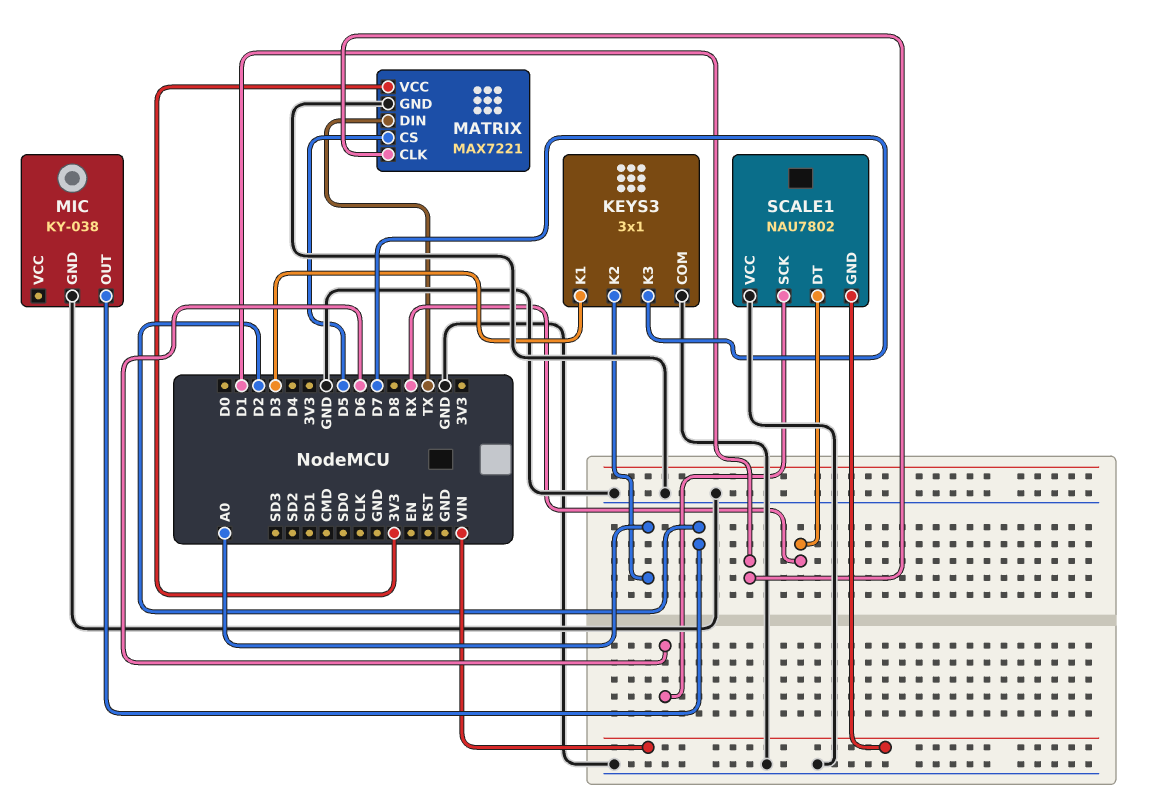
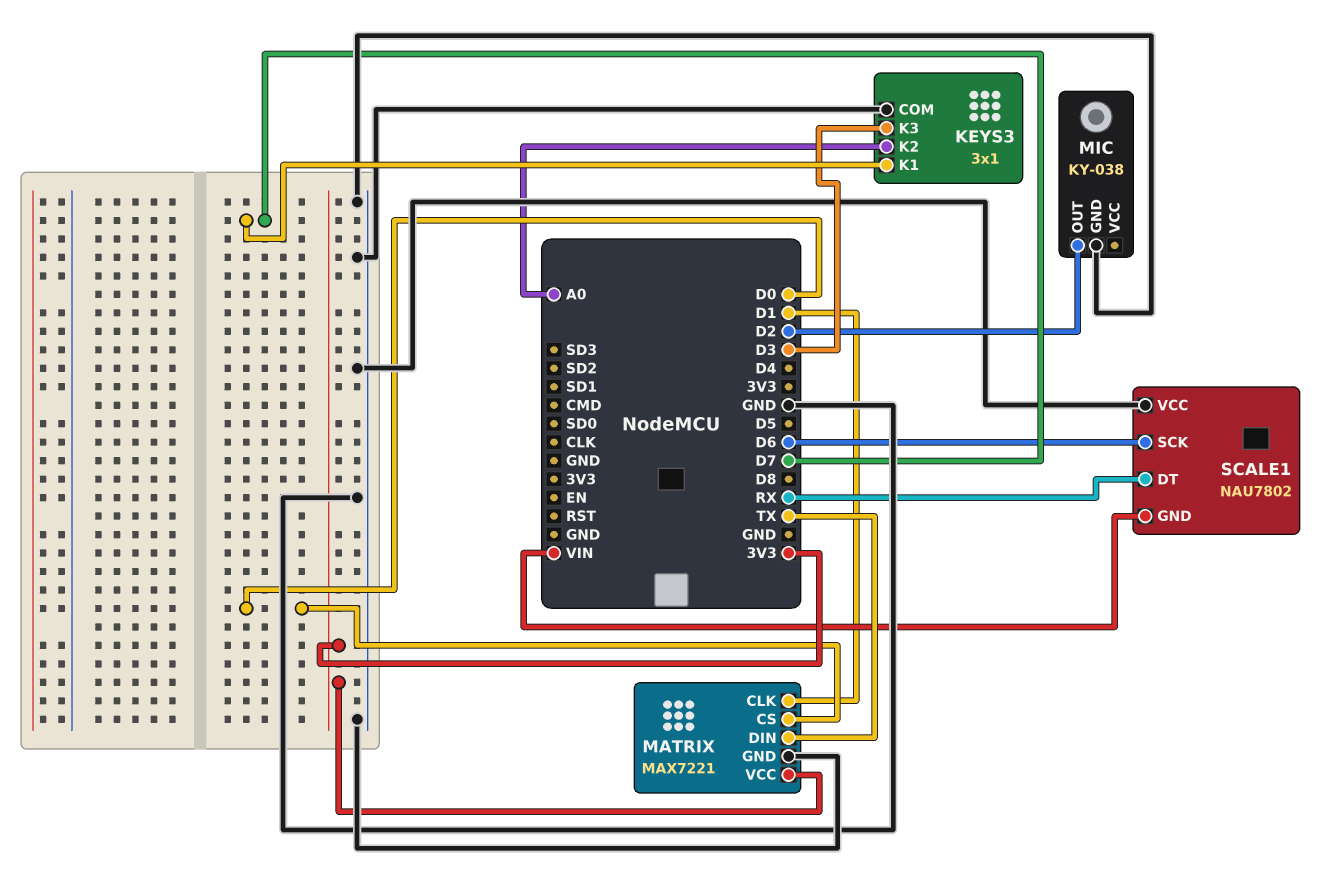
KEYS3 pin K1: D3 -> D7
KEYS3 pin K3: D7 -> D3
MATRIX pin CS: D5 -> D0

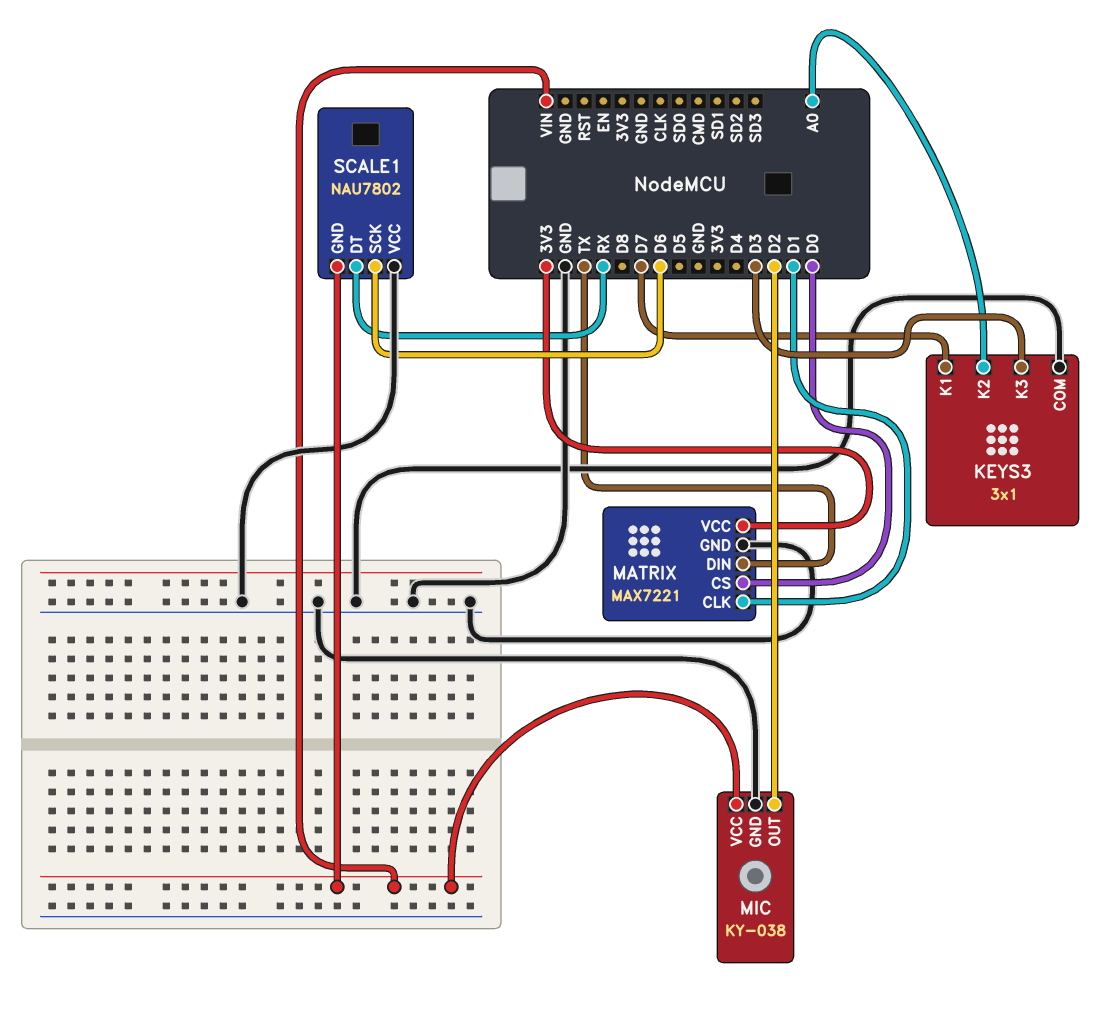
MIC pin VCC: none -> VIN

